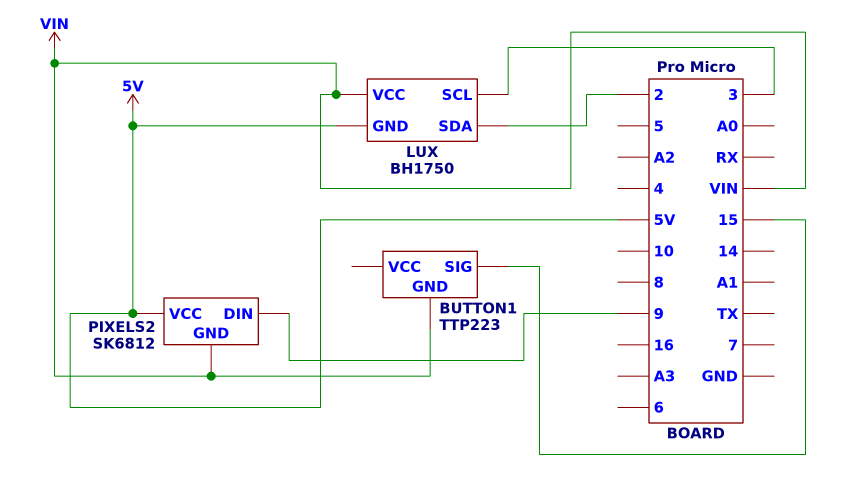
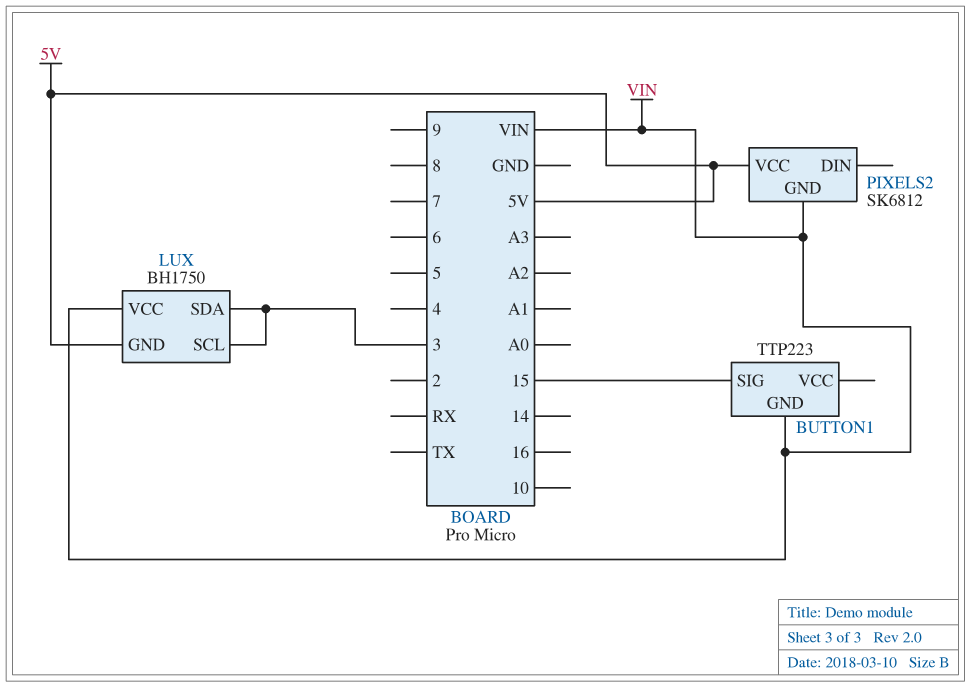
LUX pin SDA: 2 -> 3
PIXELS2 pin DIN: 9 -> none

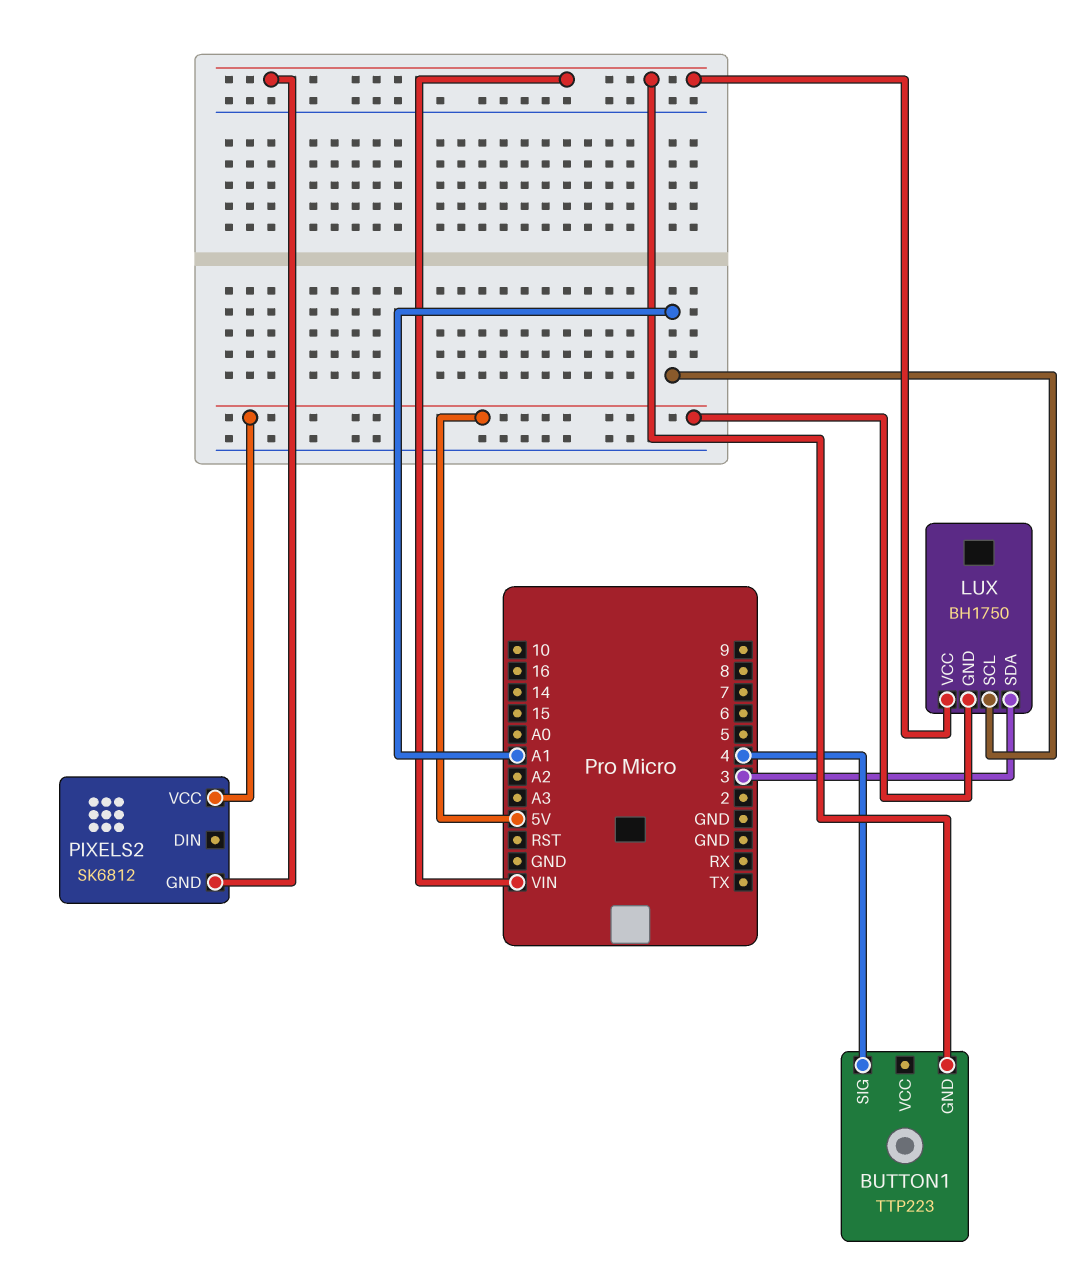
BUTTON1 pin SIG: 15 -> 4
LUX pin SCL: 3 -> A1

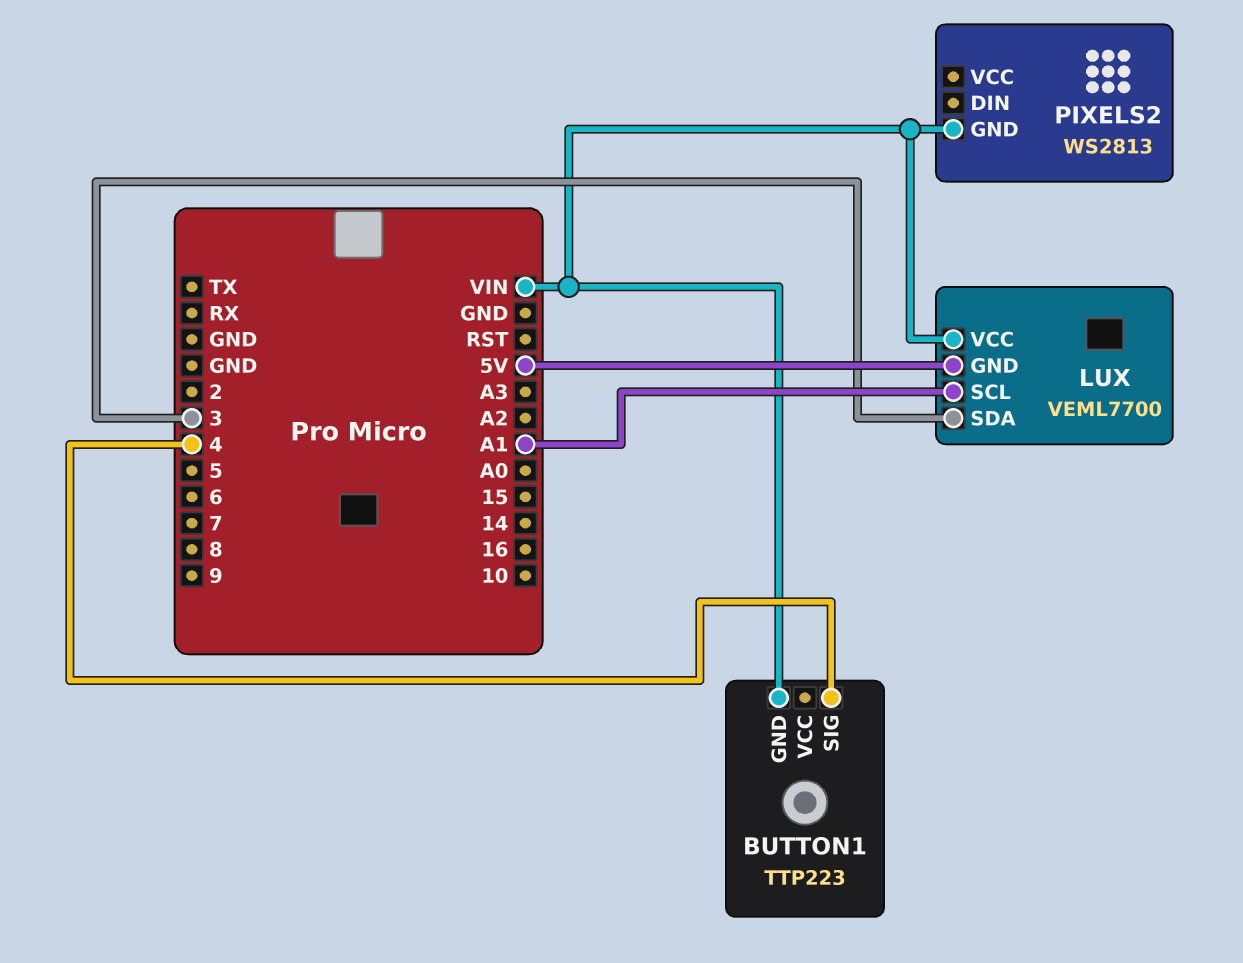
LUX: BH1750 -> VEML7700
PIXELS2: SK6812 -> WS2813
PIXELS2 pin VCC: 5V -> none

